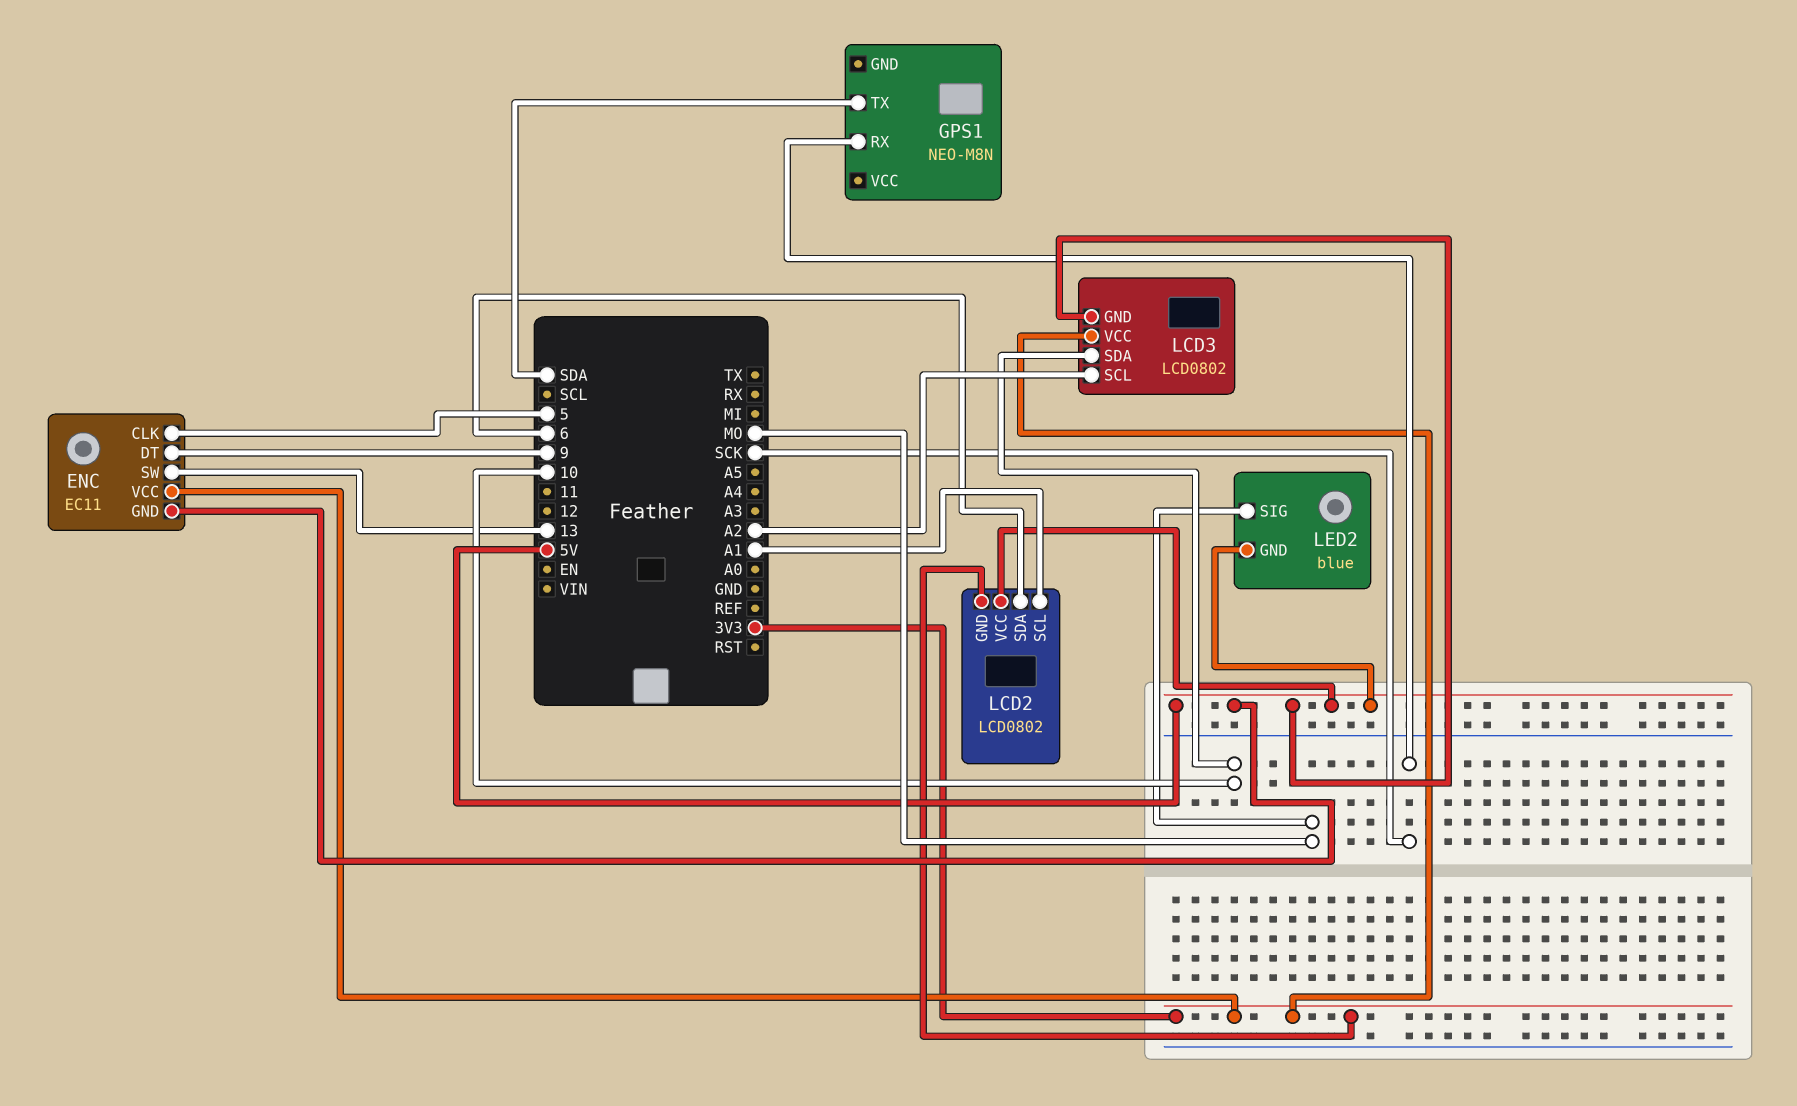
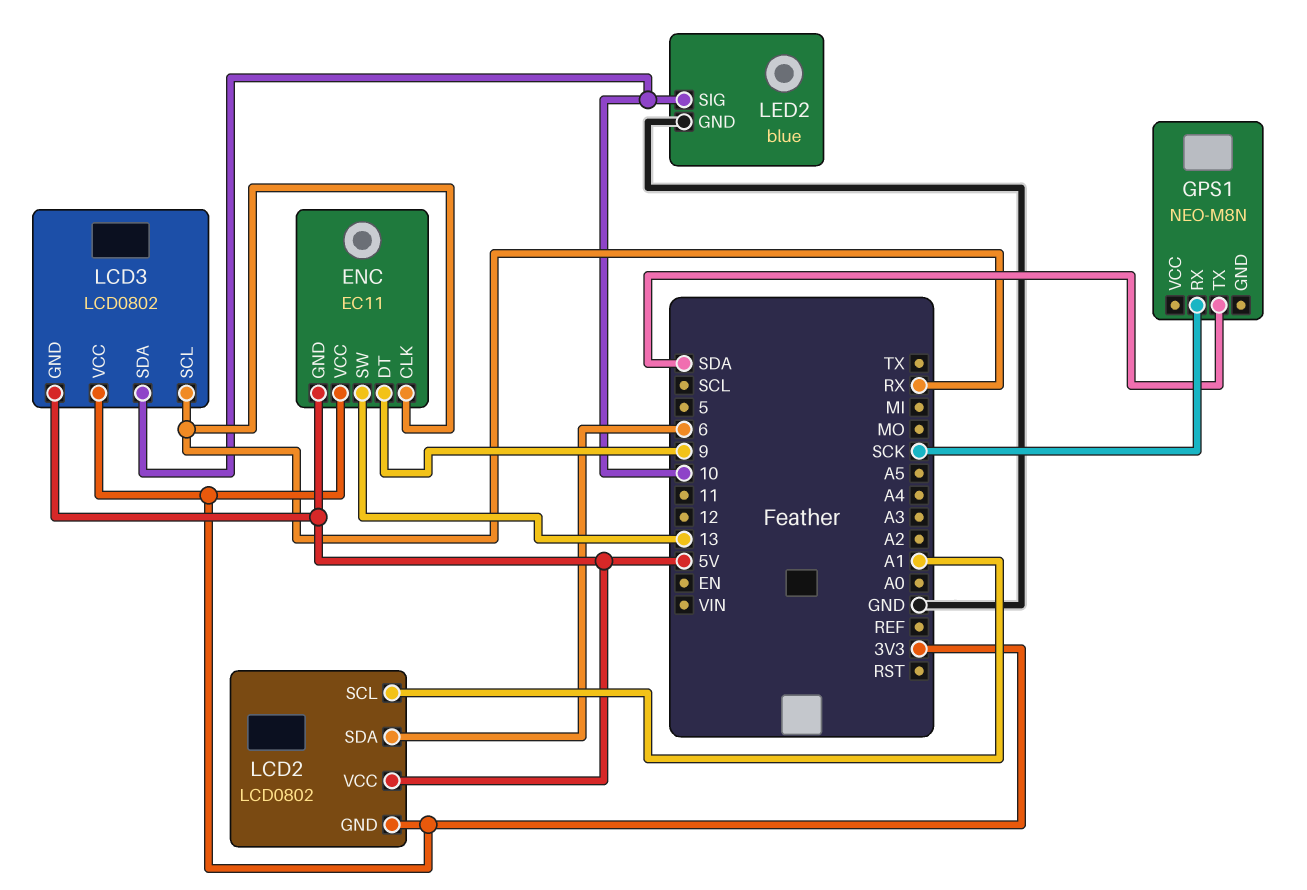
ENC pin CLK: 5 -> RX
LCD3 pin SCL: A2 -> RX
LED2 pin GND: 5V -> GND
LED2 pin SIG: MO -> 10

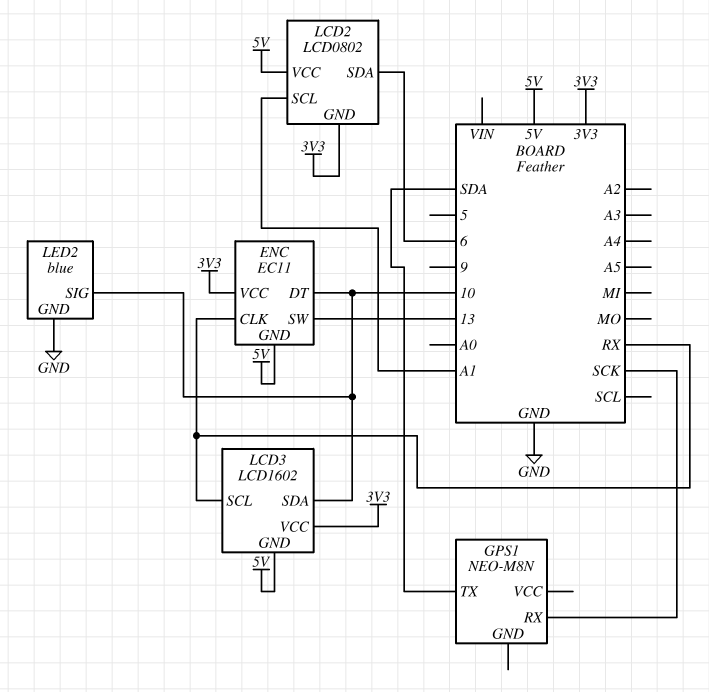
ENC pin DT: 9 -> 10
LCD3: LCD0802 -> LCD1602

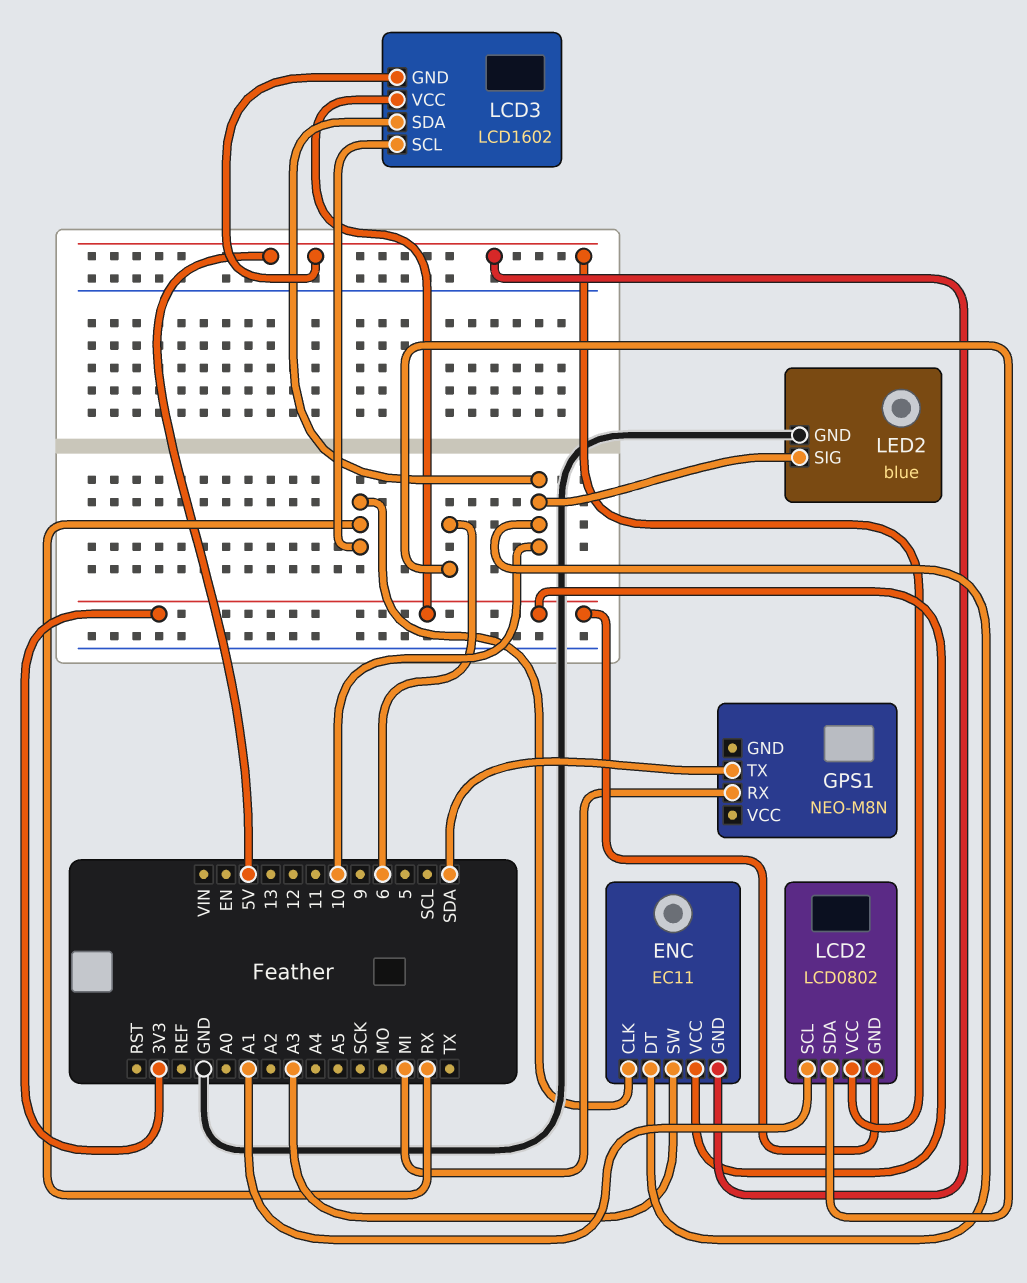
ENC pin SW: 13 -> A3
GPS1 pin RX: SCK -> MI

